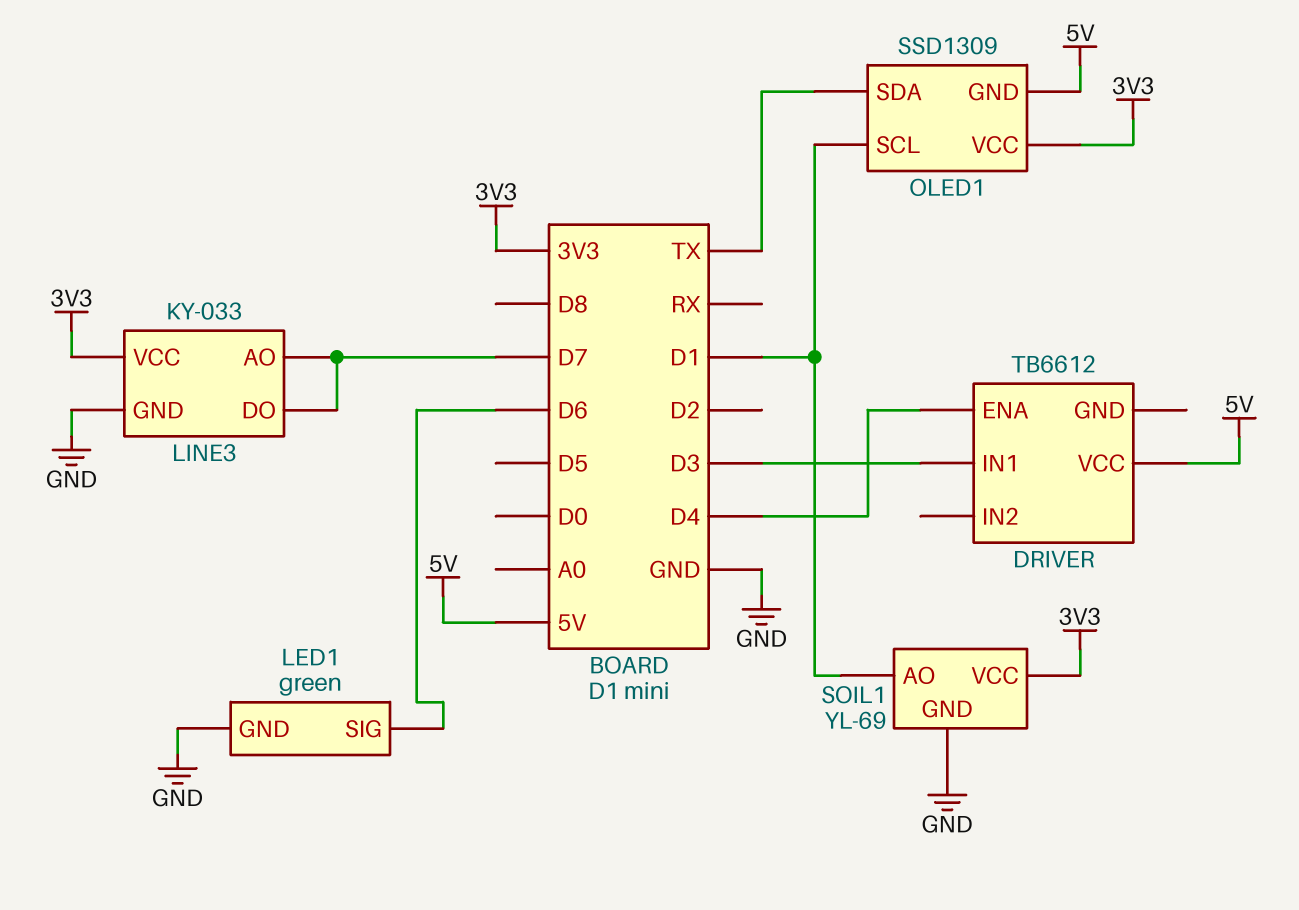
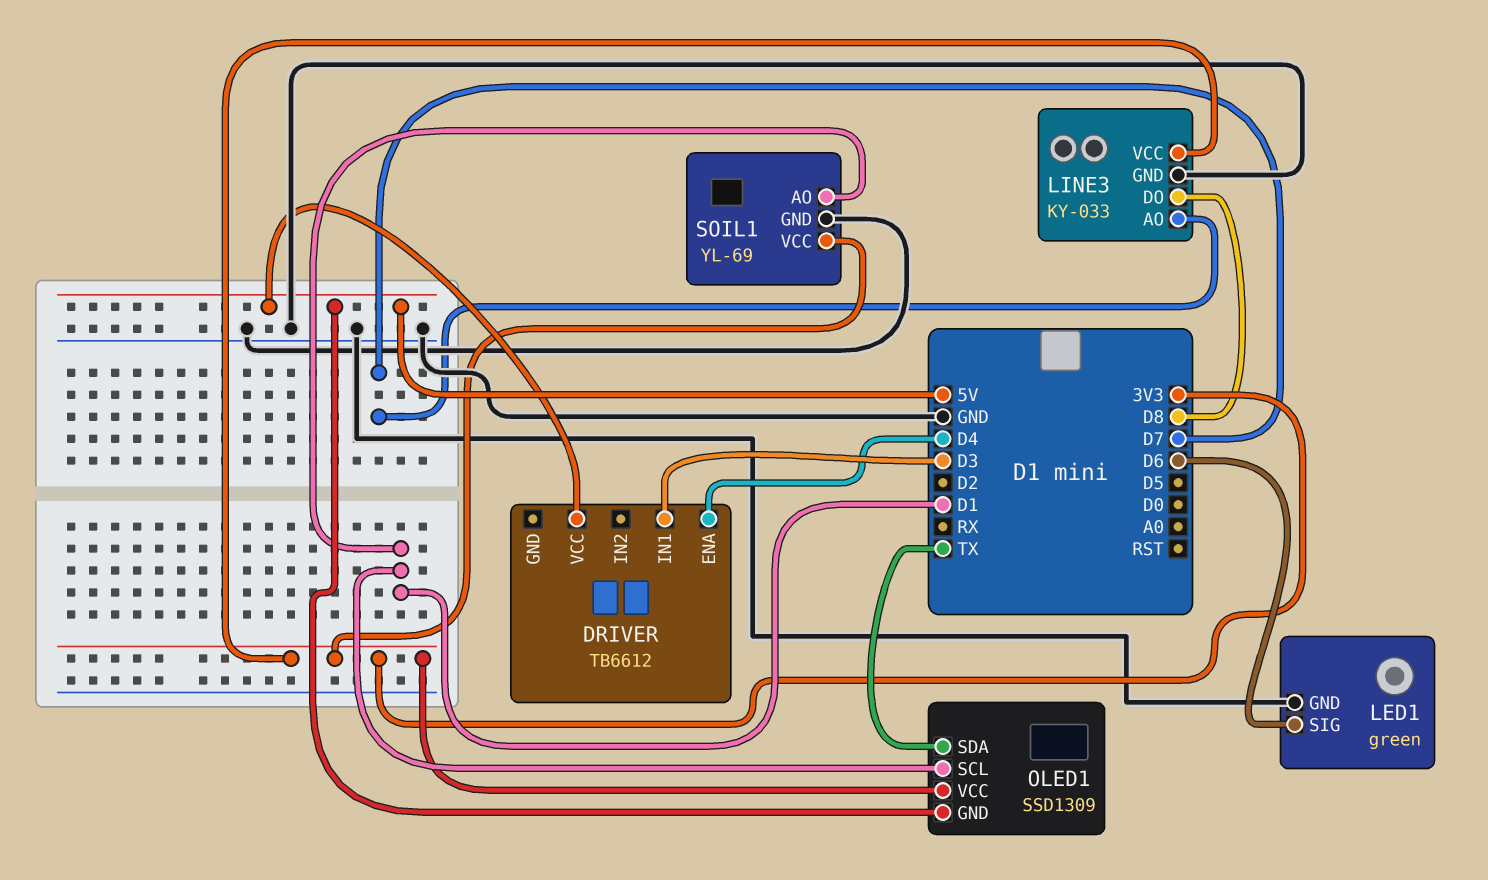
LINE3 pin DO: D7 -> D8

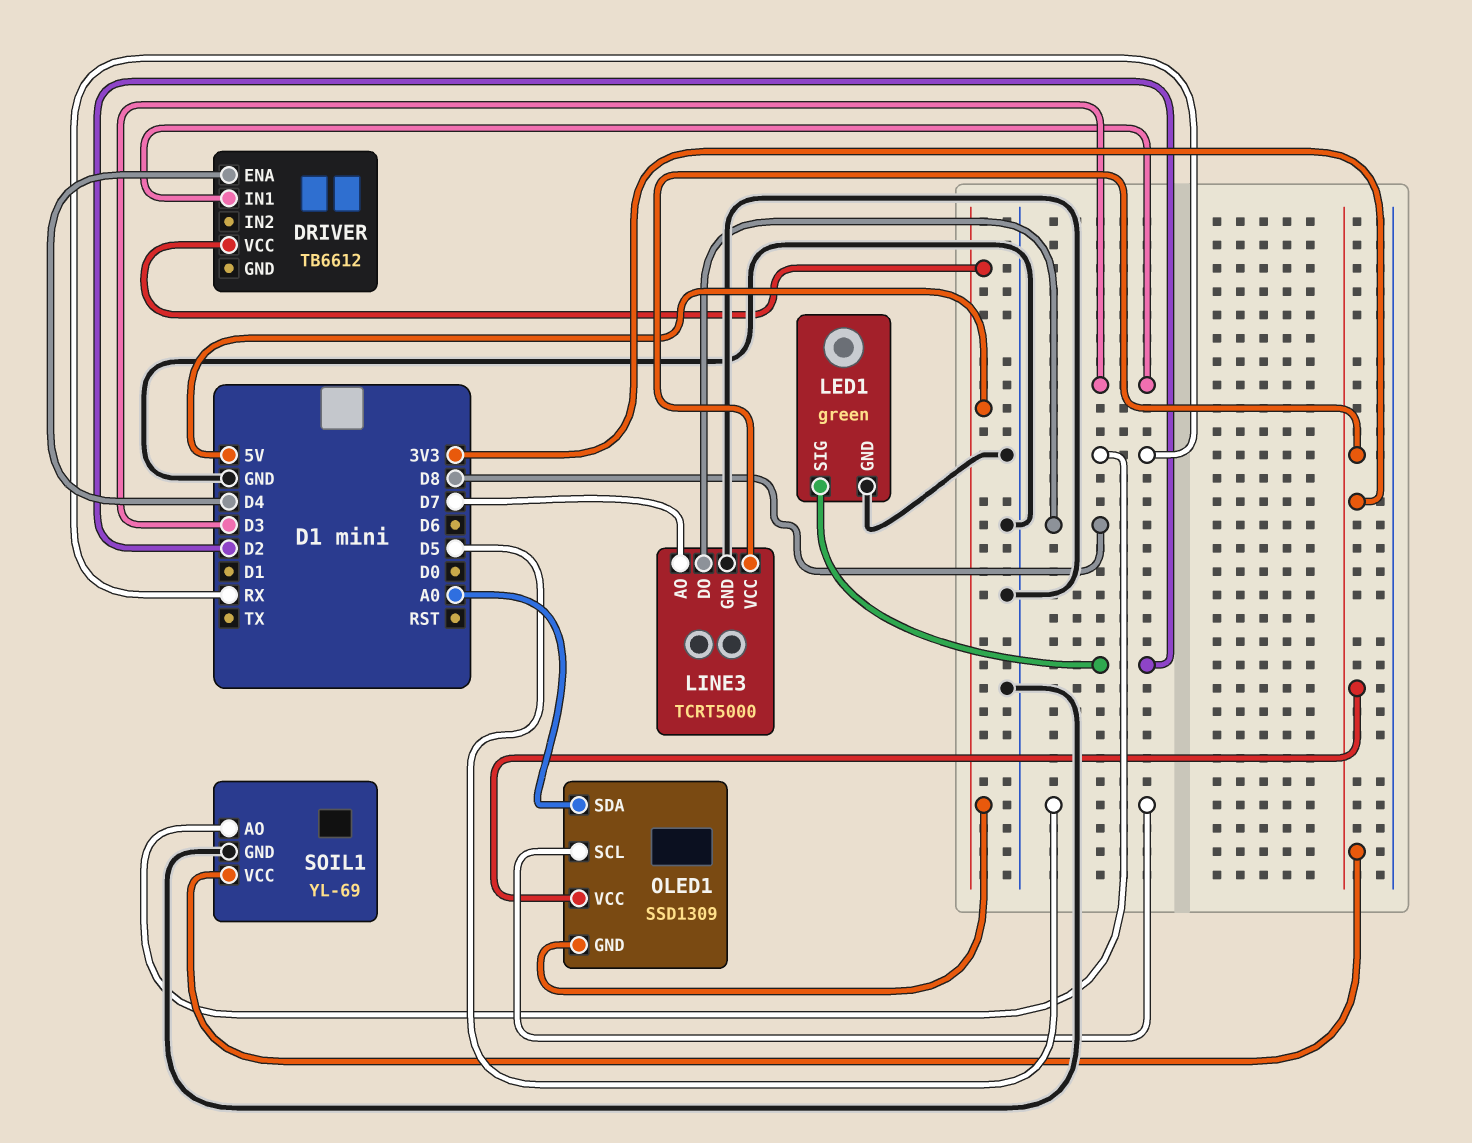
LED1 pin SIG: D6 -> D2
LINE3: KY-033 -> TCRT5000
OLED1 pin SCL: D1 -> D5
OLED1 pin SDA: TX -> A0
SOIL1 pin AO: D1 -> RX

